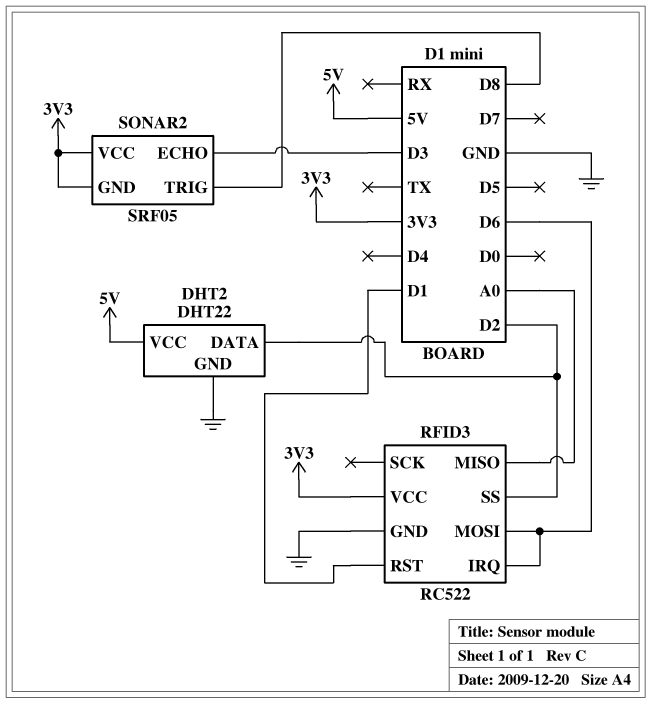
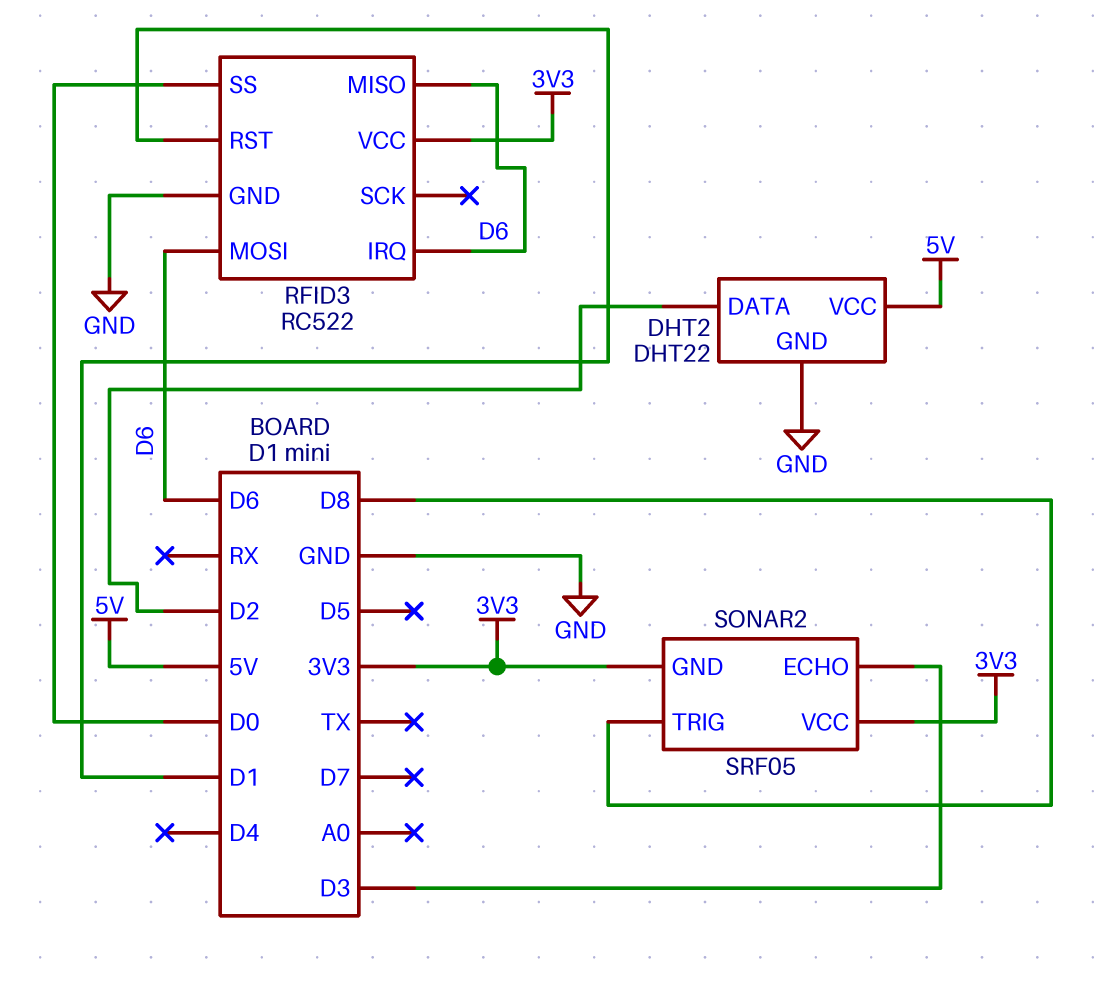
RFID3 pin MISO: A0 -> D6
RFID3 pin SS: D2 -> D0

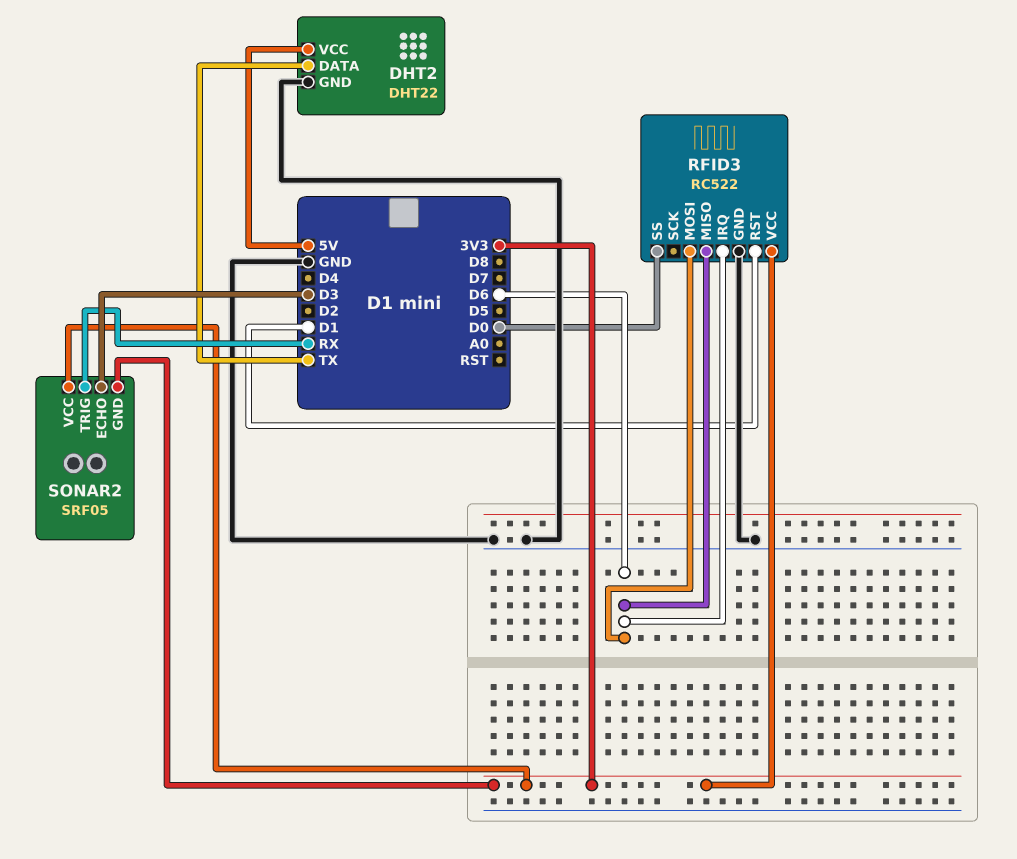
DHT2 pin DATA: D2 -> TX
SONAR2 pin TRIG: D8 -> RX

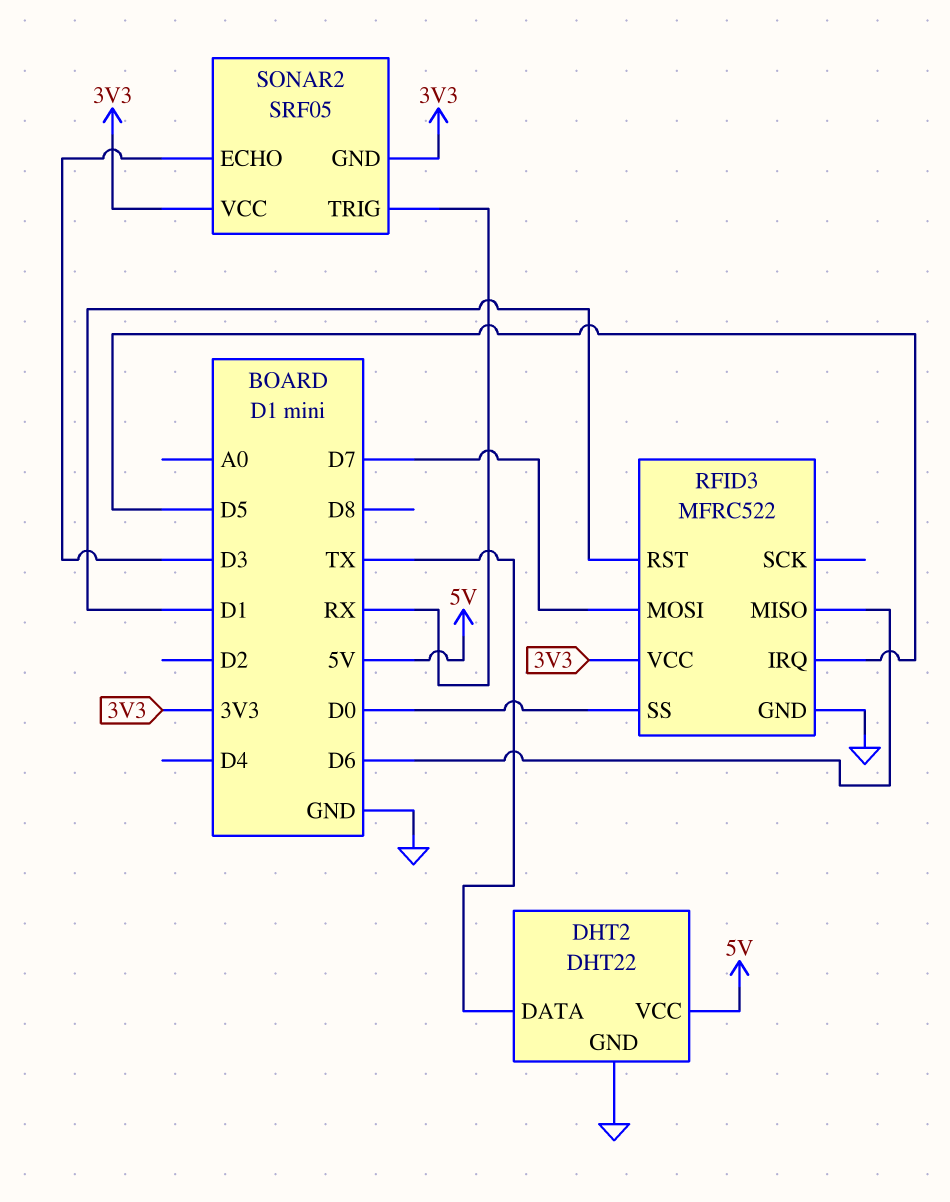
RFID3: RC522 -> MFRC522
RFID3 pin IRQ: D6 -> D5
RFID3 pin MOSI: D6 -> D7

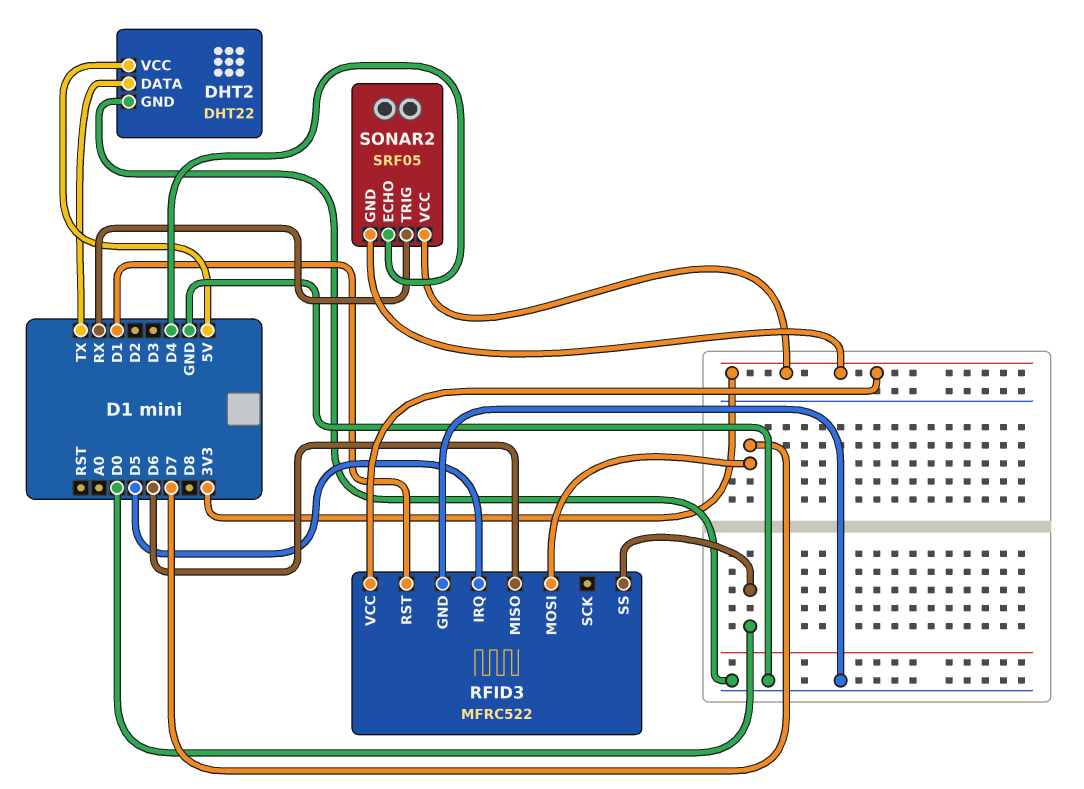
SONAR2 pin ECHO: D3 -> D4

